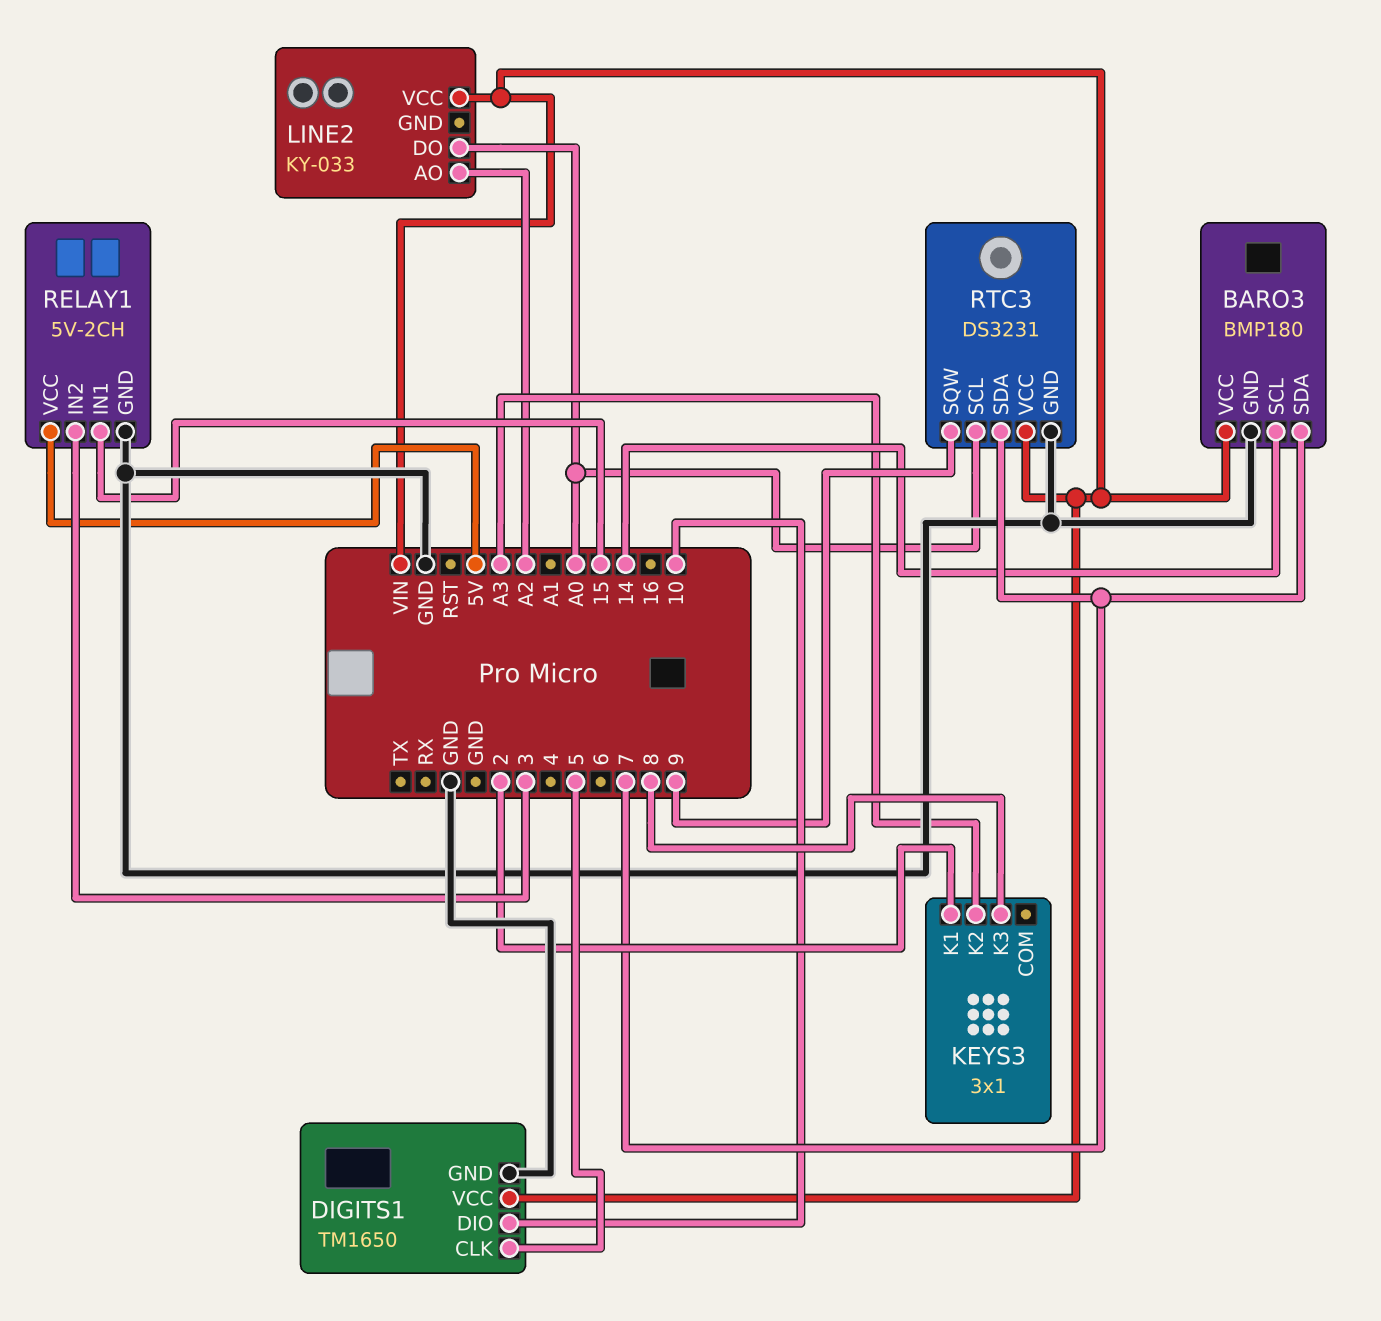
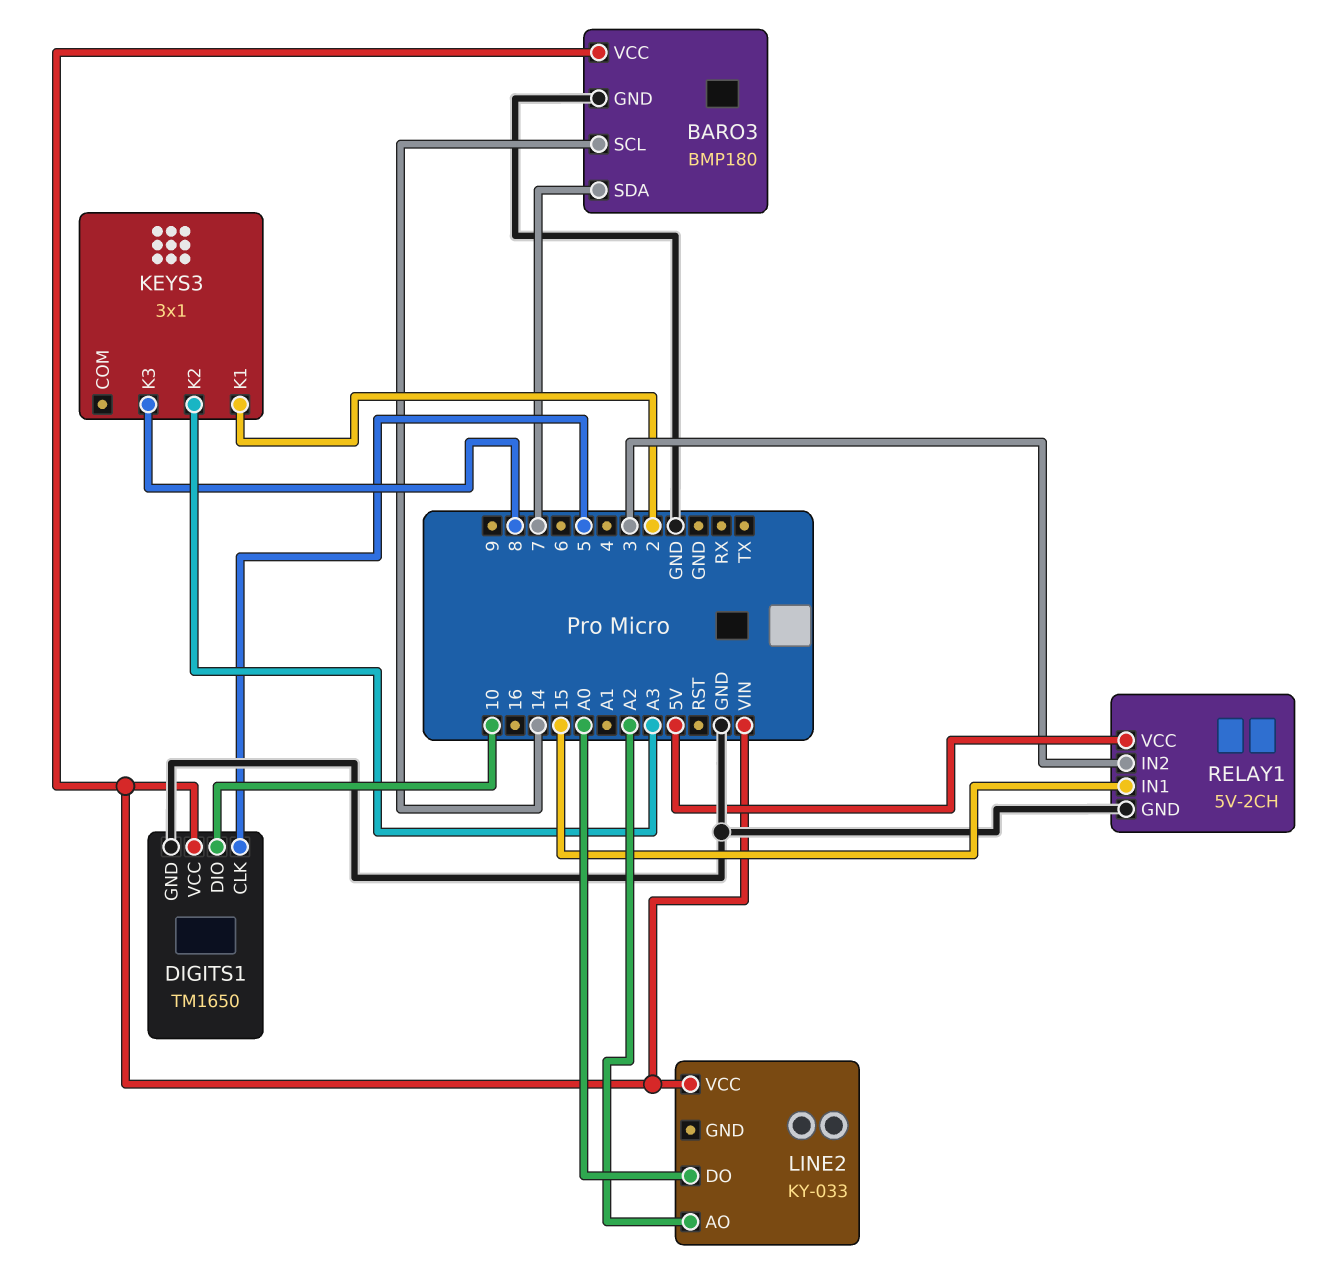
RTC3: DS3231 -> none
RTC3 pin GND: GND -> none
RTC3 pin SCL: A0 -> none
RTC3 pin SDA: 7 -> none
RTC3 pin SQW: 9 -> none
RTC3 pin VCC: VIN -> none

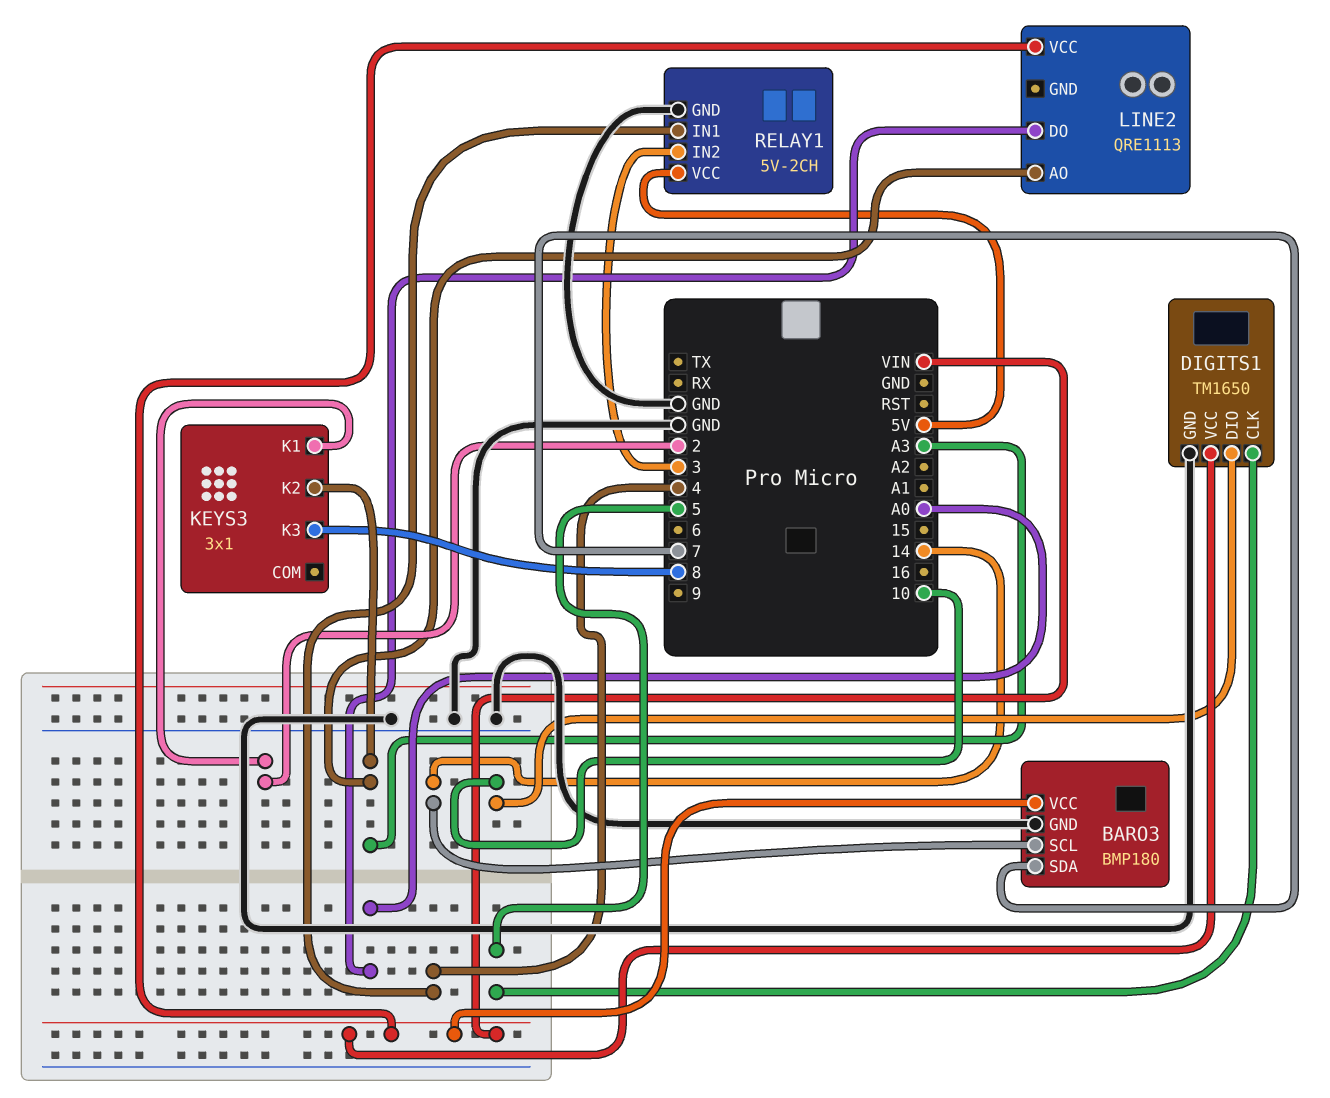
LINE2: KY-033 -> QRE1113
LINE2 pin AO: A2 -> A3
RELAY1 pin IN1: 15 -> 4

